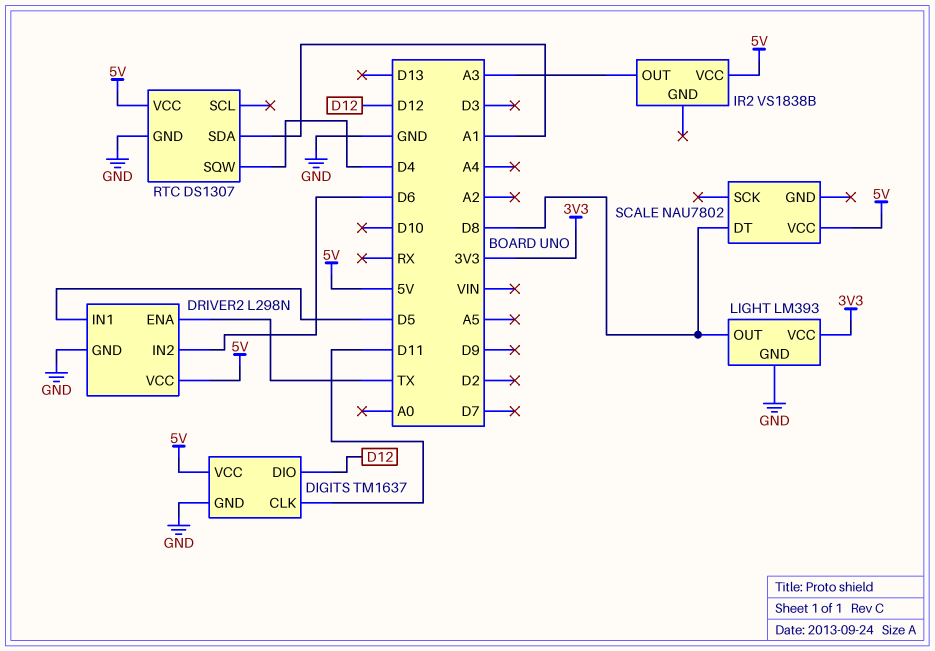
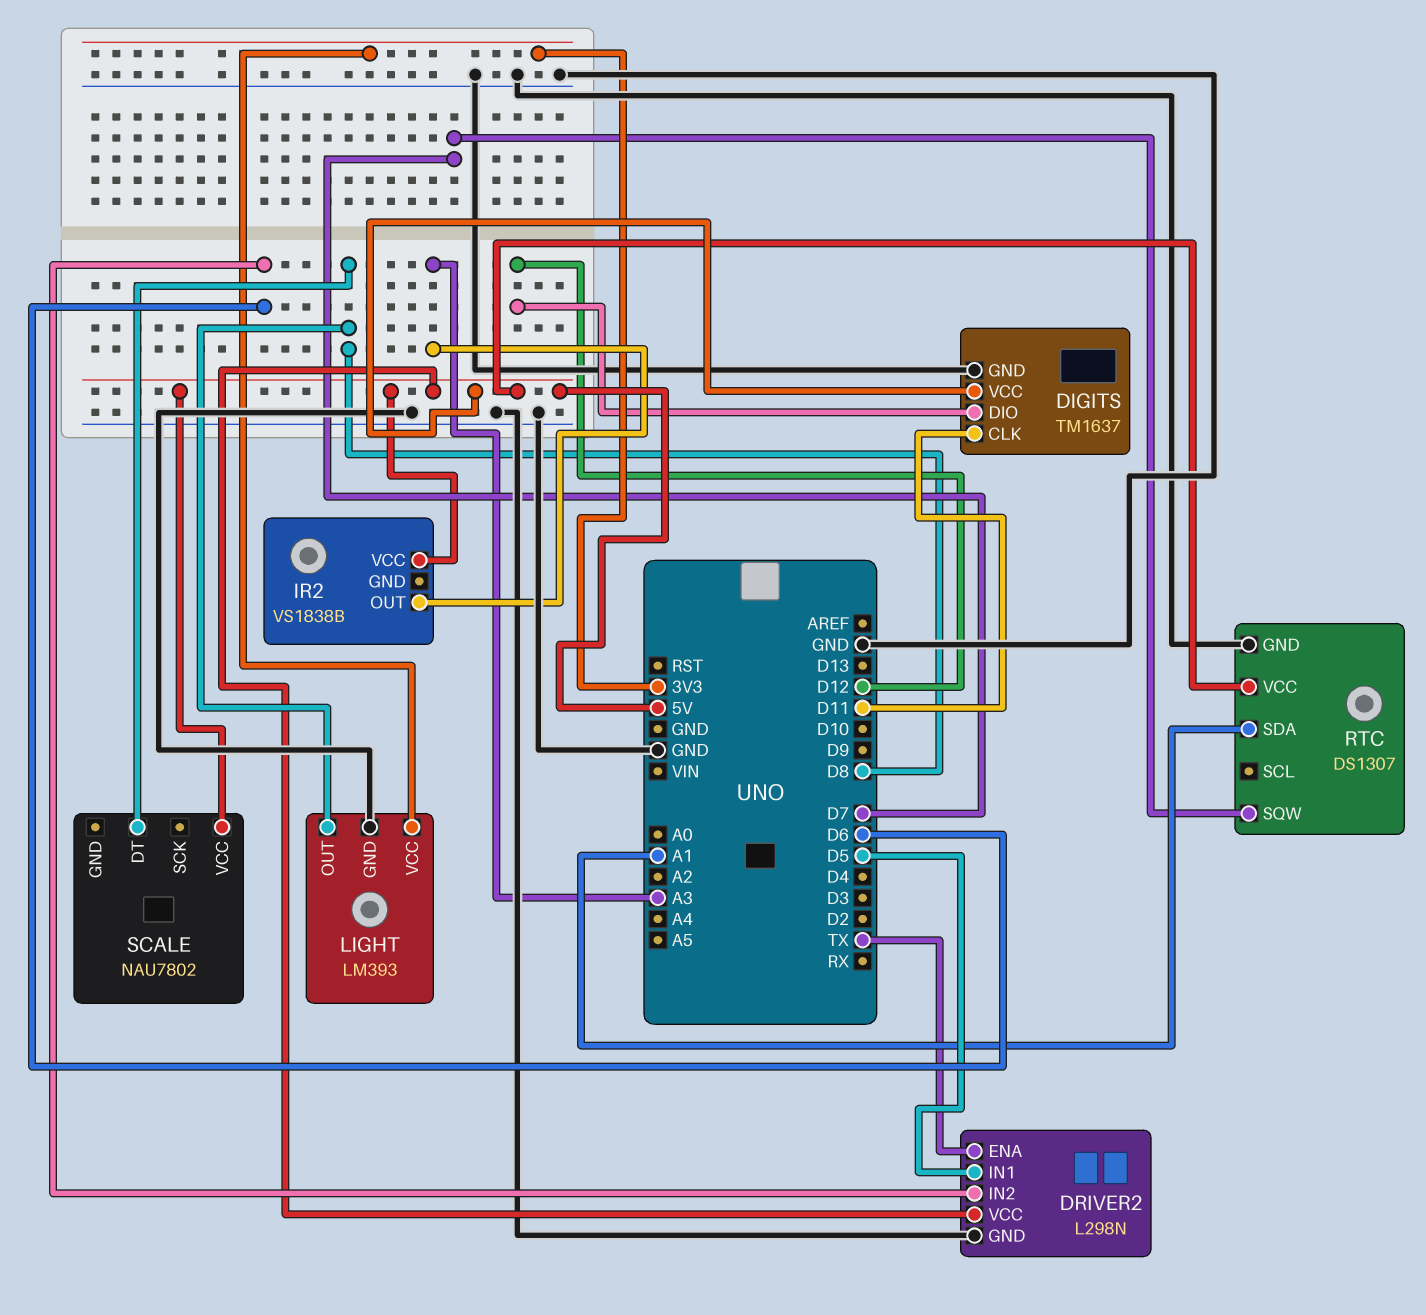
RTC pin SQW: D4 -> D7

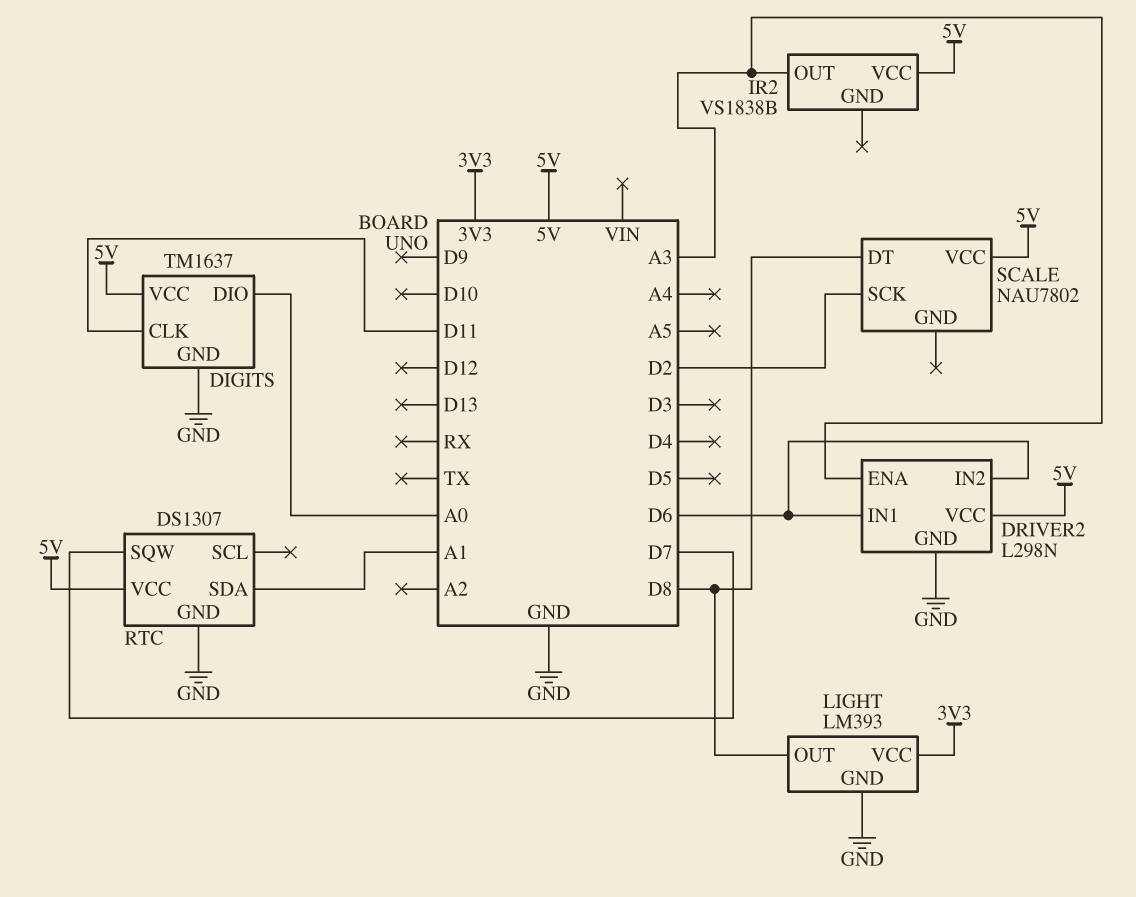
DIGITS pin DIO: D12 -> A0
DRIVER2 pin ENA: TX -> A3
DRIVER2 pin IN1: D5 -> D6
SCALE pin SCK: none -> D2

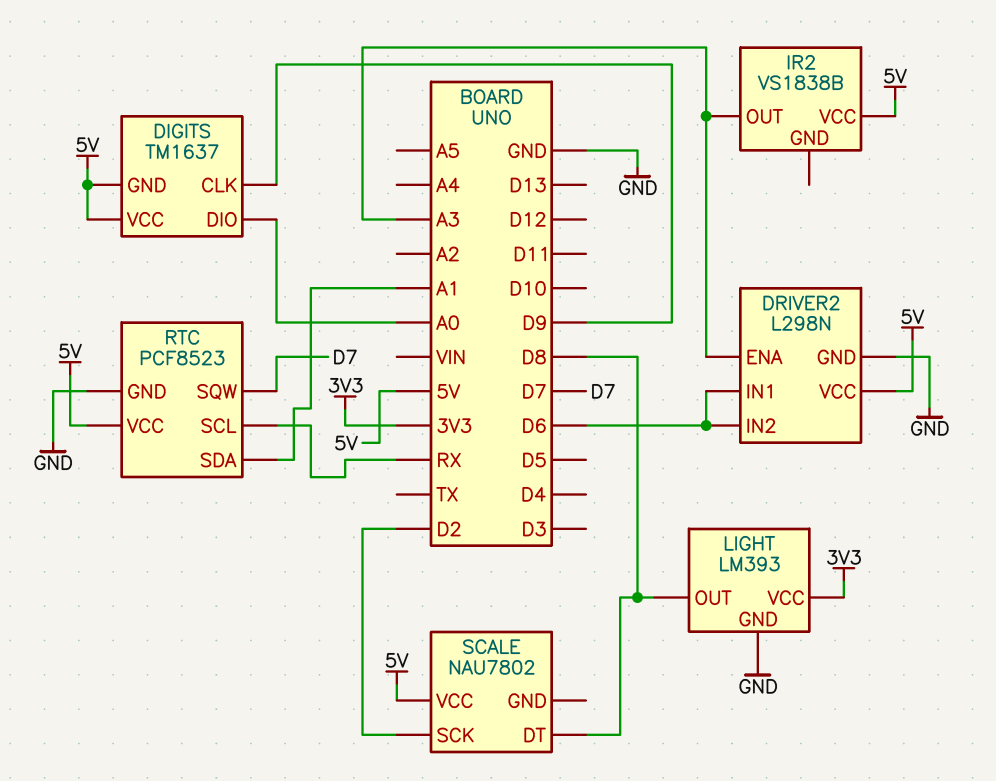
DIGITS pin CLK: D11 -> D9
DIGITS pin GND: GND -> 5V
RTC: DS1307 -> PCF8523
RTC pin SCL: none -> RX

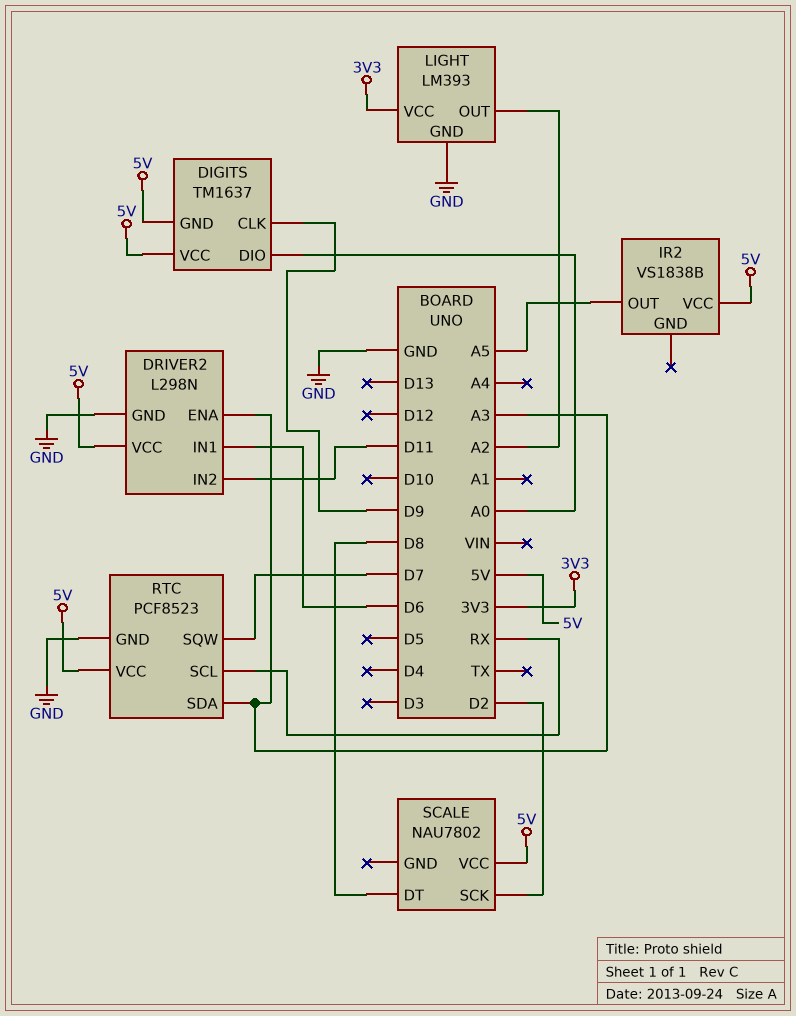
DRIVER2 pin IN2: D6 -> D11
IR2 pin OUT: A3 -> A5
LIGHT pin OUT: D8 -> A2
RTC pin SDA: A1 -> A3

